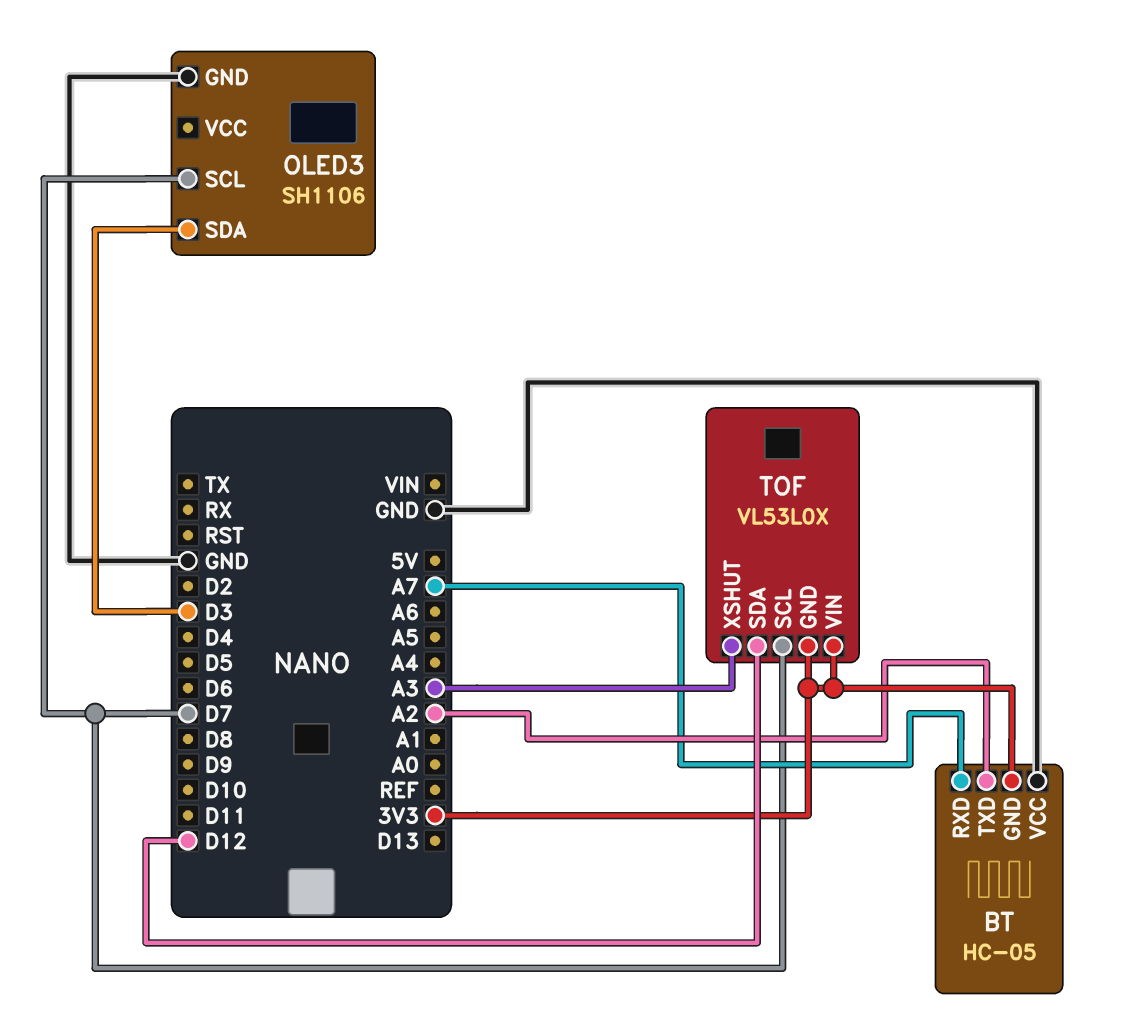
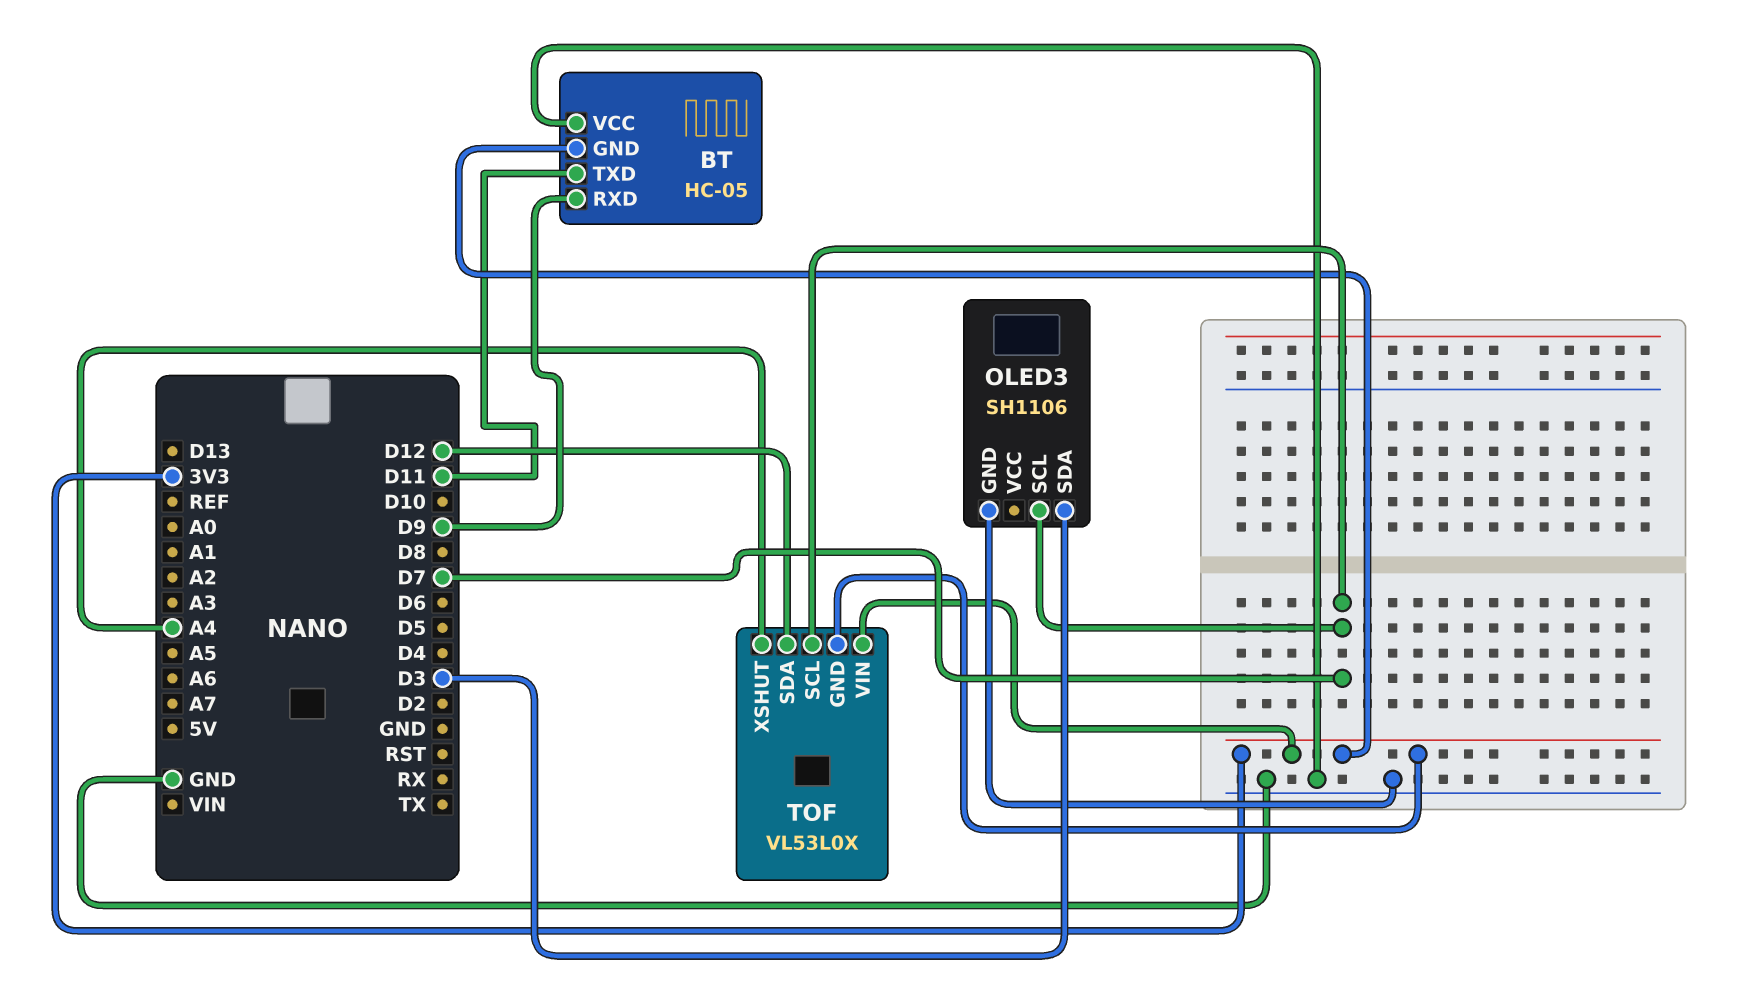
BT pin RXD: A7 -> D9
BT pin TXD: A2 -> D11
TOF pin XSHUT: A3 -> A4

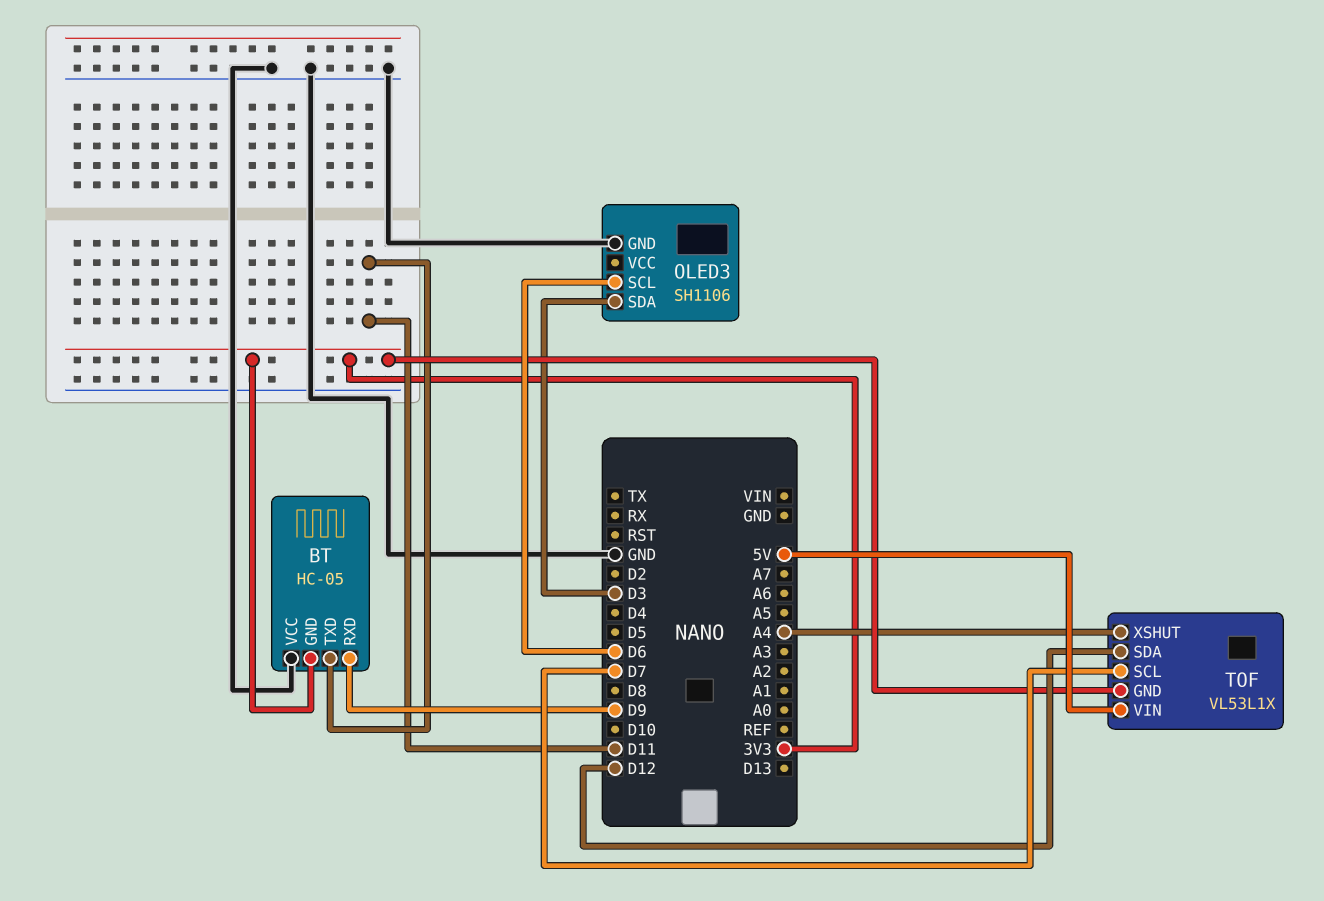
OLED3 pin SCL: D7 -> D6
TOF: VL53L0X -> VL53L1X
TOF pin VIN: 3V3 -> 5V

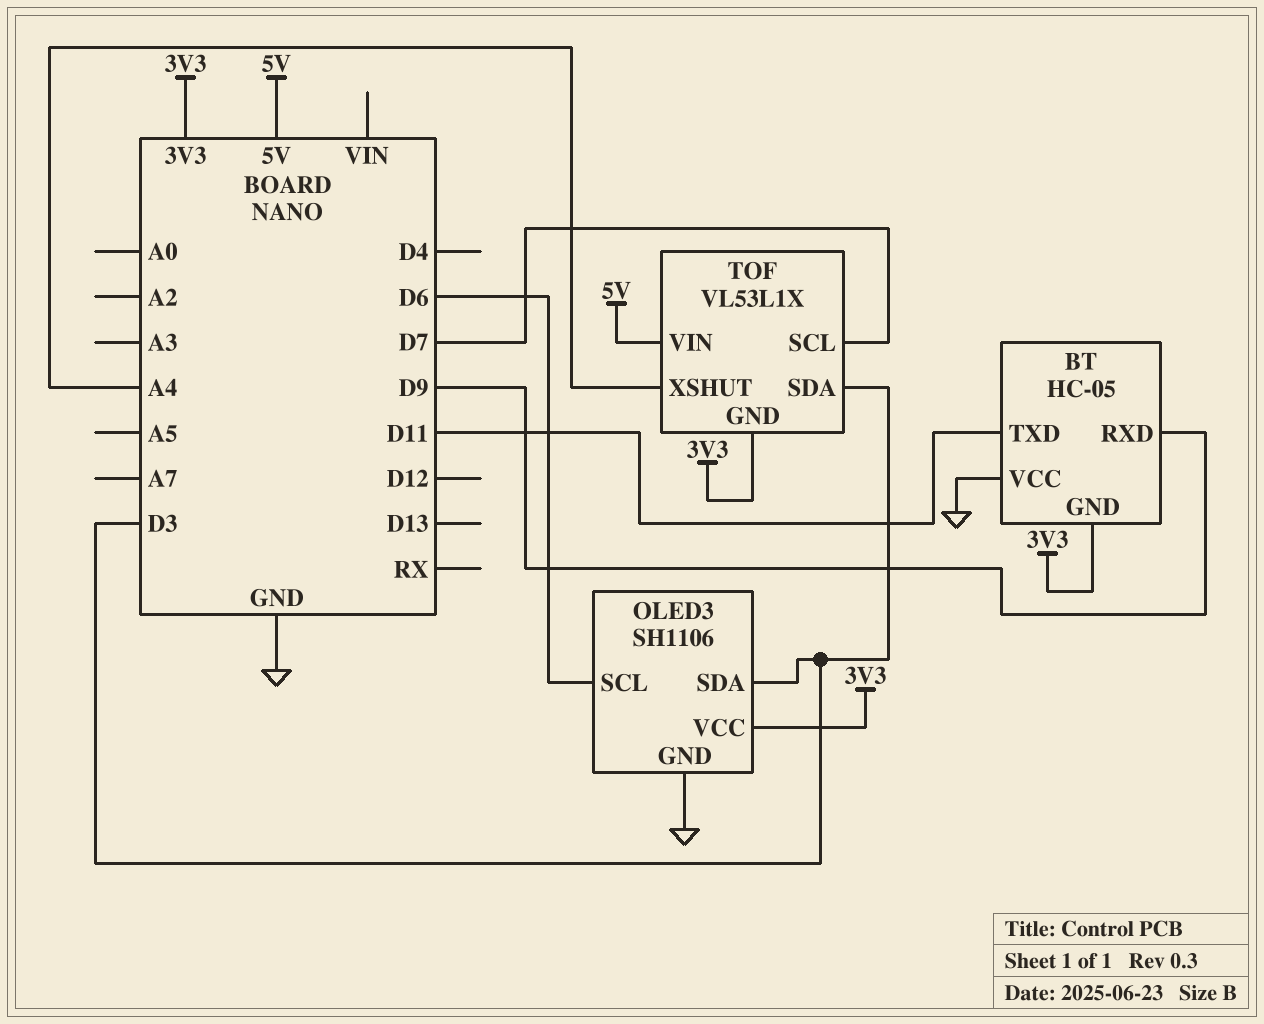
OLED3 pin VCC: none -> 3V3
TOF pin SDA: D12 -> D3

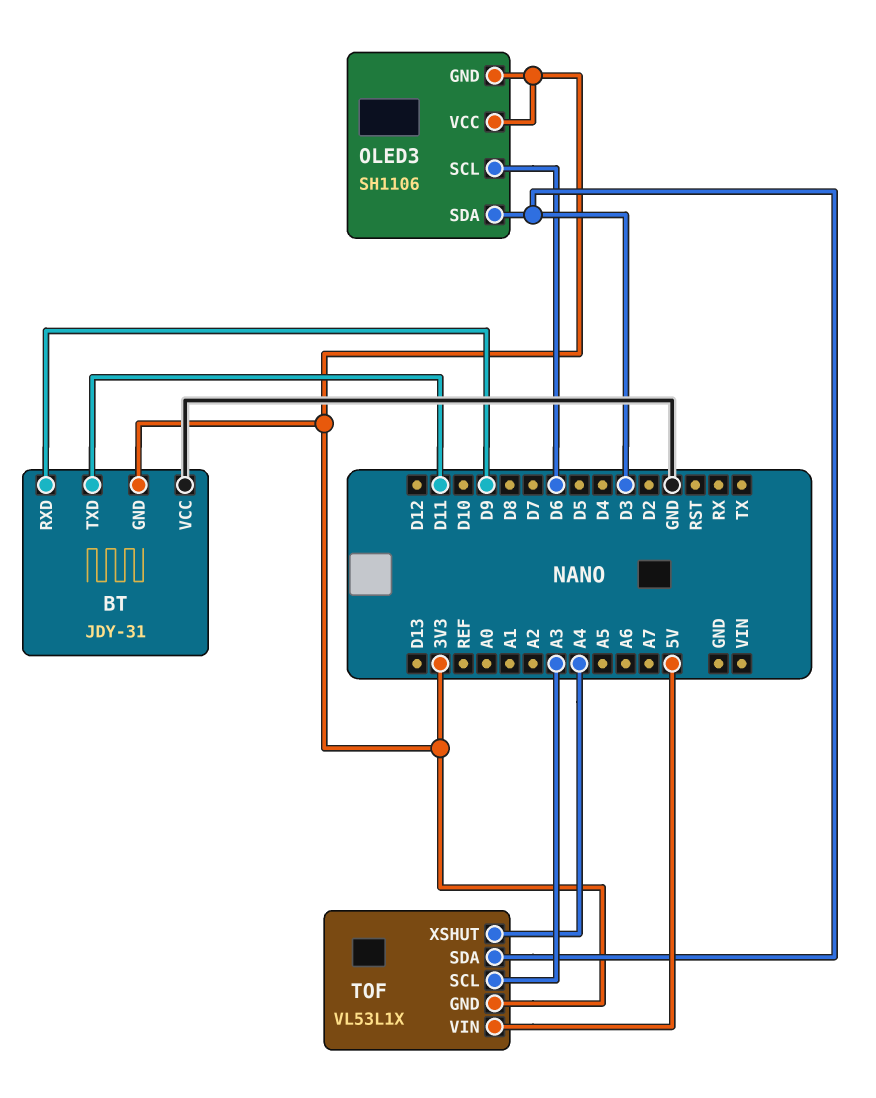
BT: HC-05 -> JDY-31
OLED3 pin GND: GND -> 3V3
TOF pin SCL: D7 -> A3

